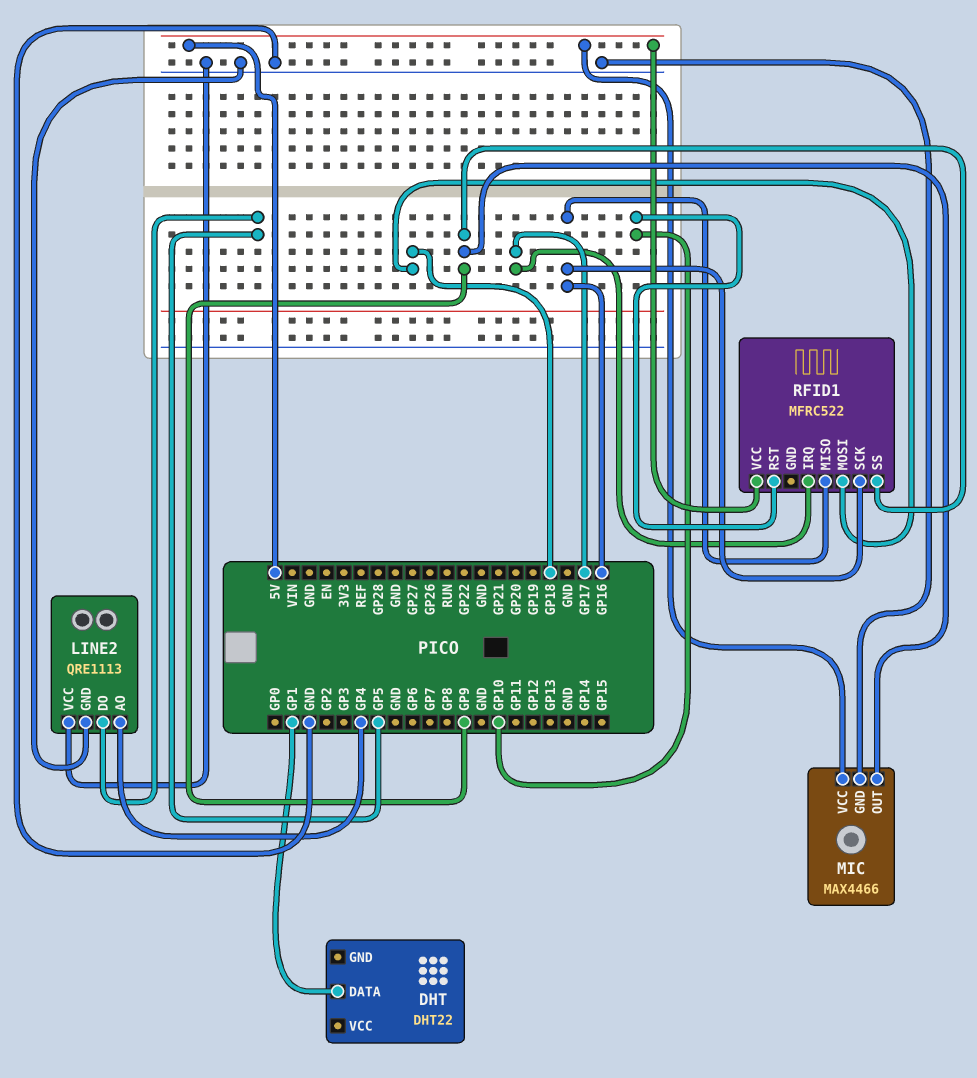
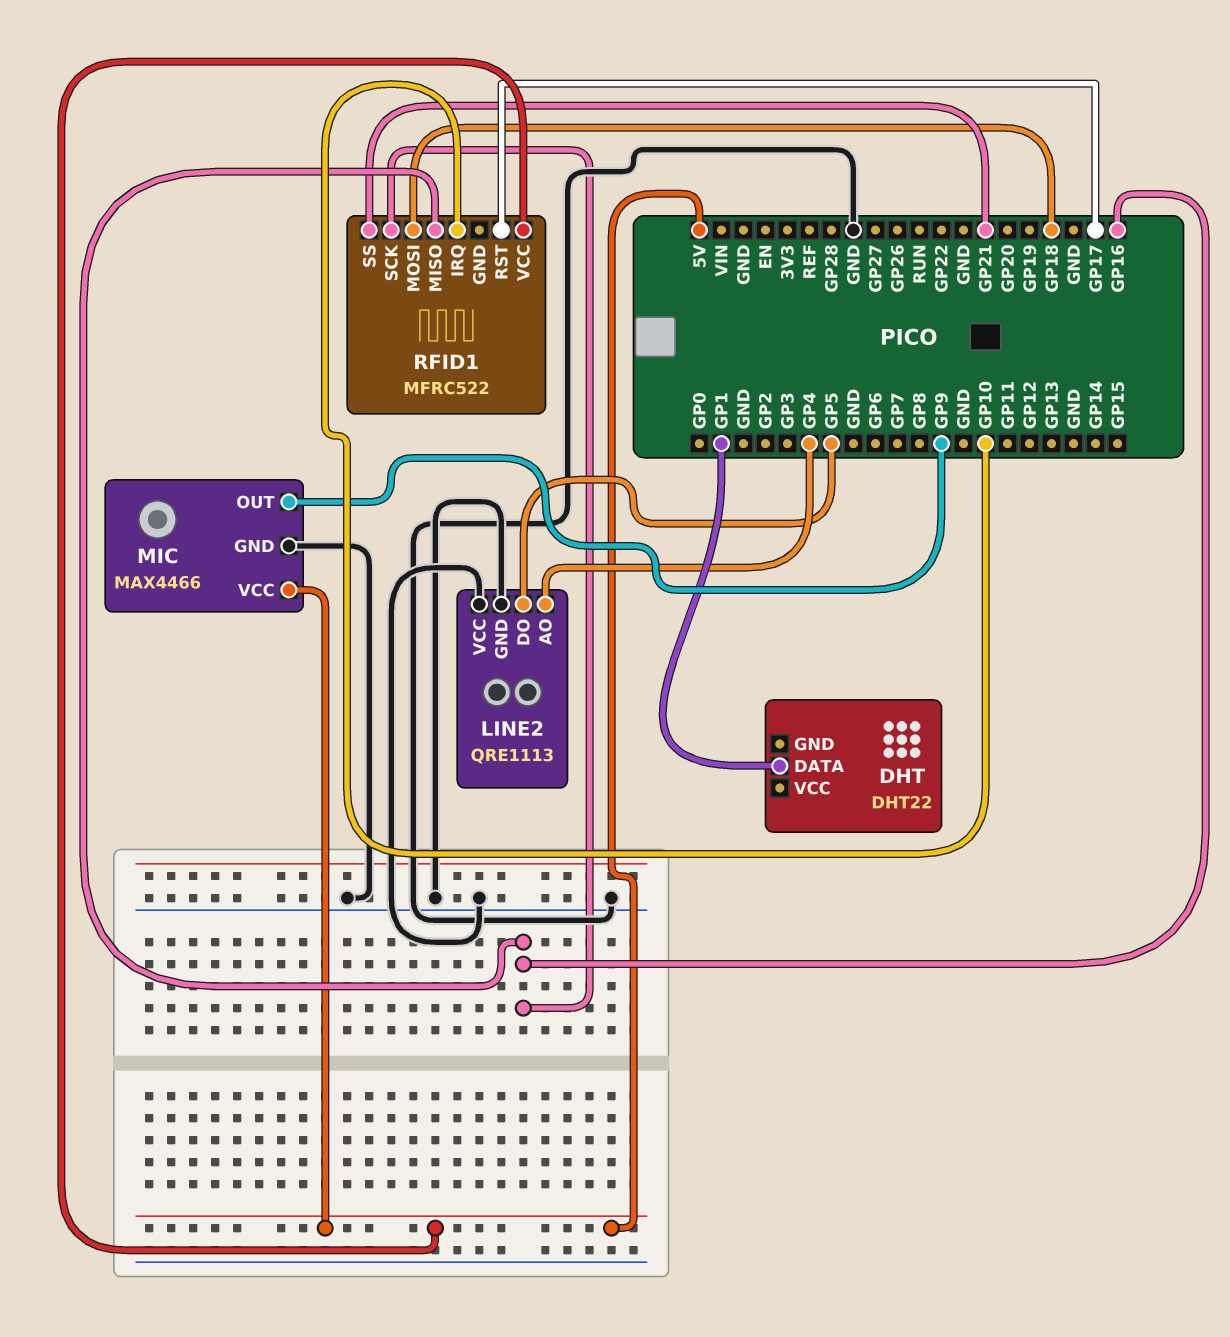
RFID1 pin IRQ: GP17 -> GP10
RFID1 pin RST: GP10 -> GP17
RFID1 pin SS: GP9 -> GP21

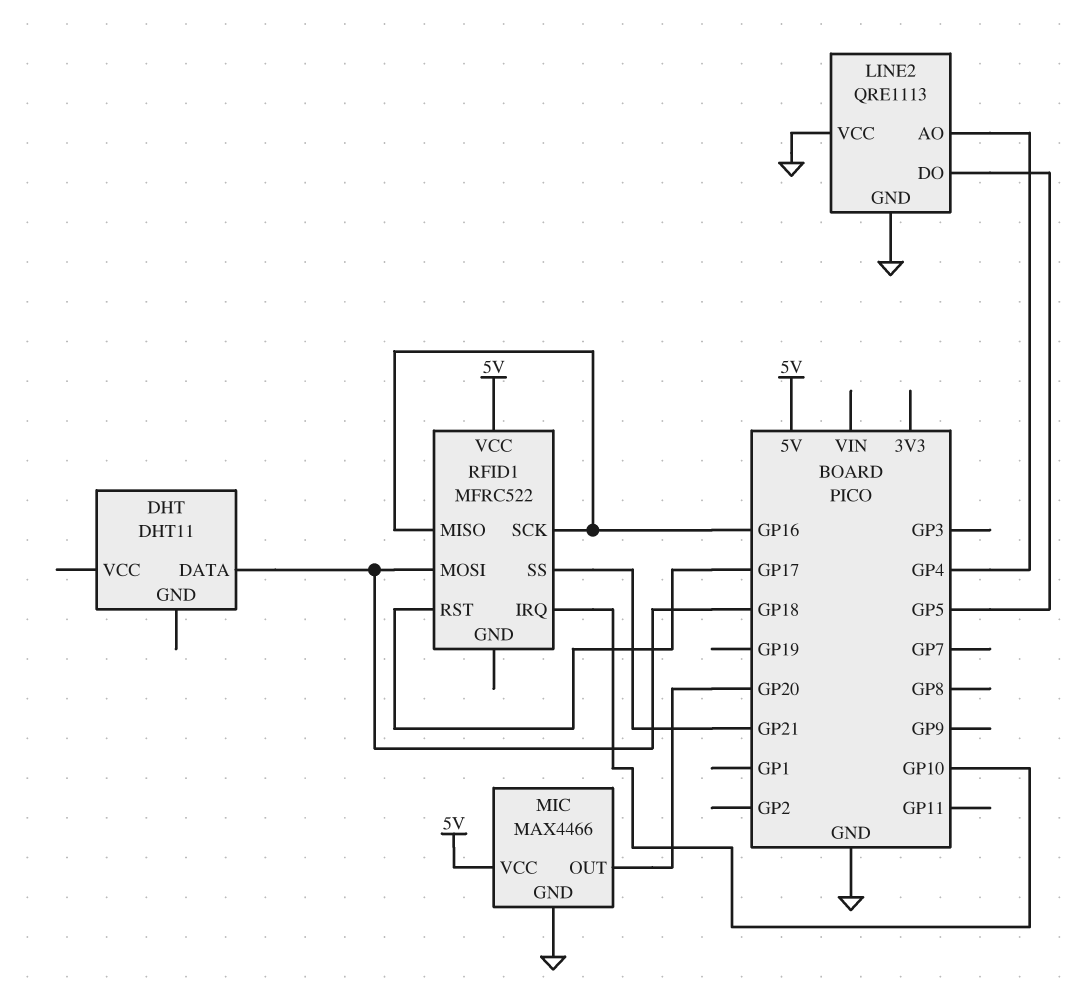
DHT: DHT22 -> DHT11
DHT pin DATA: GP1 -> GP18
MIC pin OUT: GP9 -> GP20

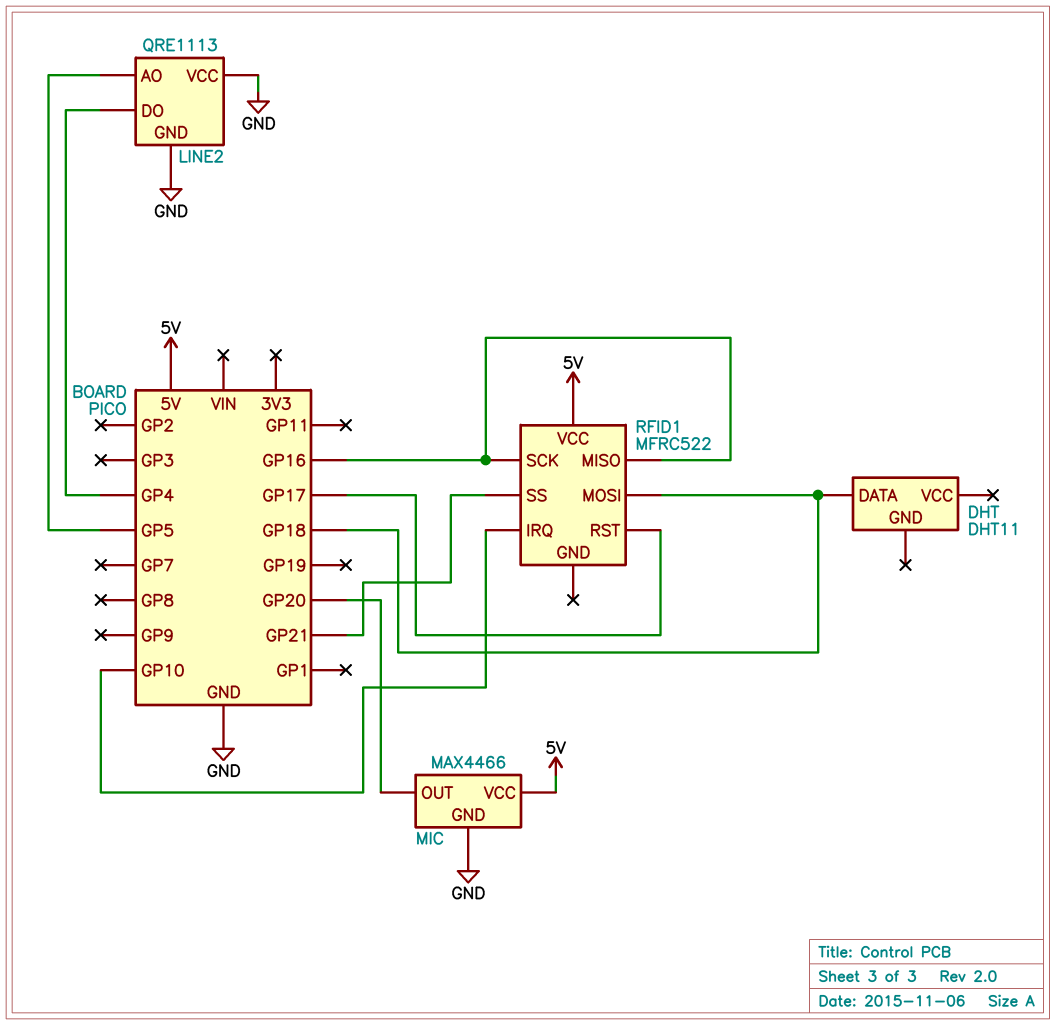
LINE2 pin AO: GP4 -> GP5
LINE2 pin DO: GP5 -> GP4

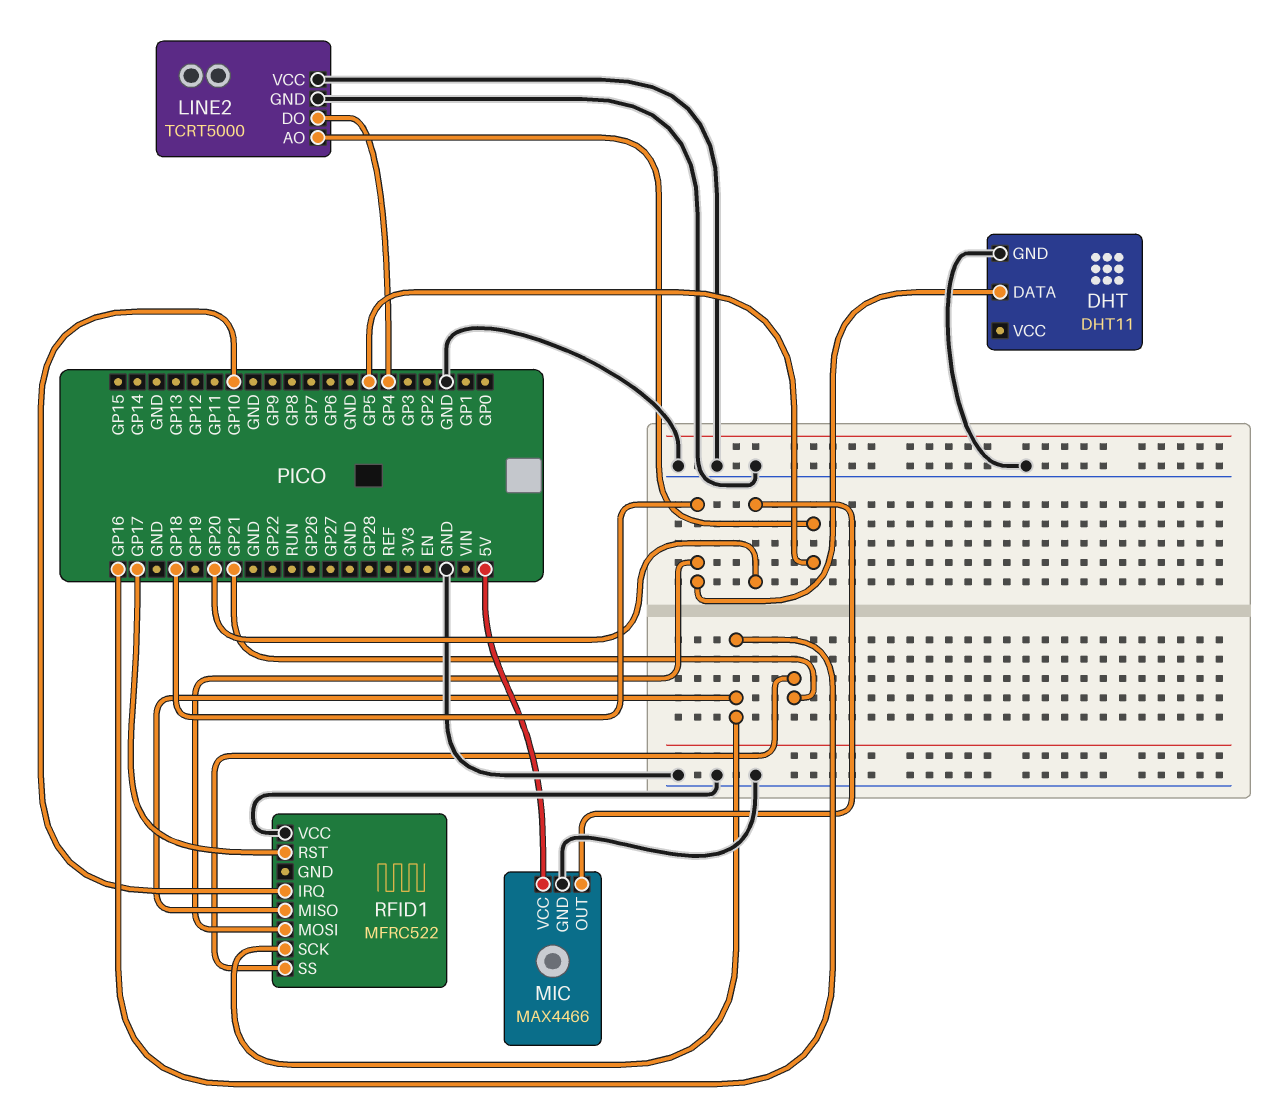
DHT pin GND: none -> GND
LINE2: QRE1113 -> TCRT5000
RFID1 pin VCC: 5V -> GND

